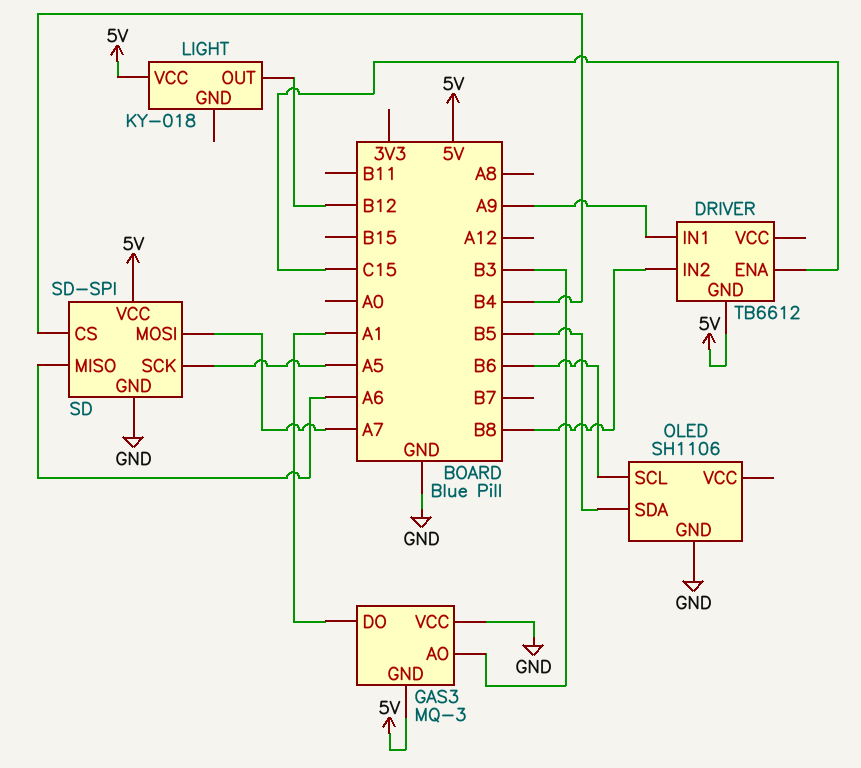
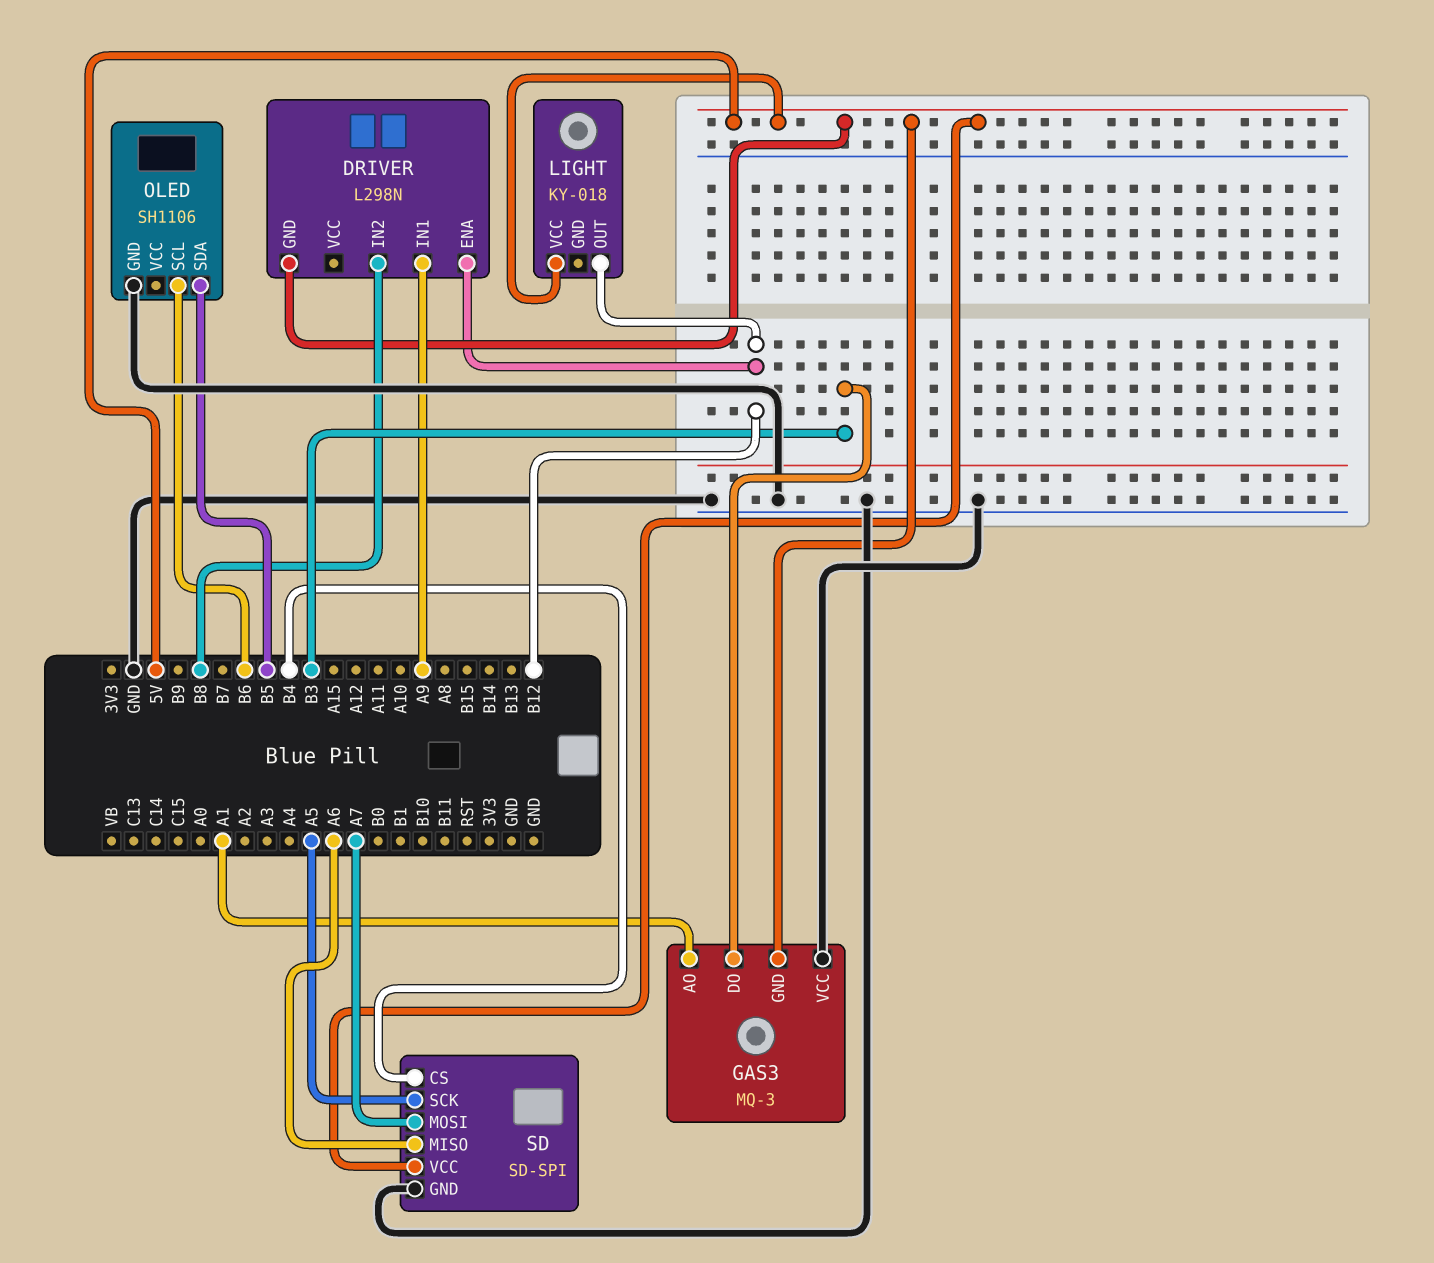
DRIVER: TB6612 -> L298N
DRIVER pin ENA: C15 -> B12
GAS3 pin AO: B3 -> A1
GAS3 pin DO: A1 -> B3

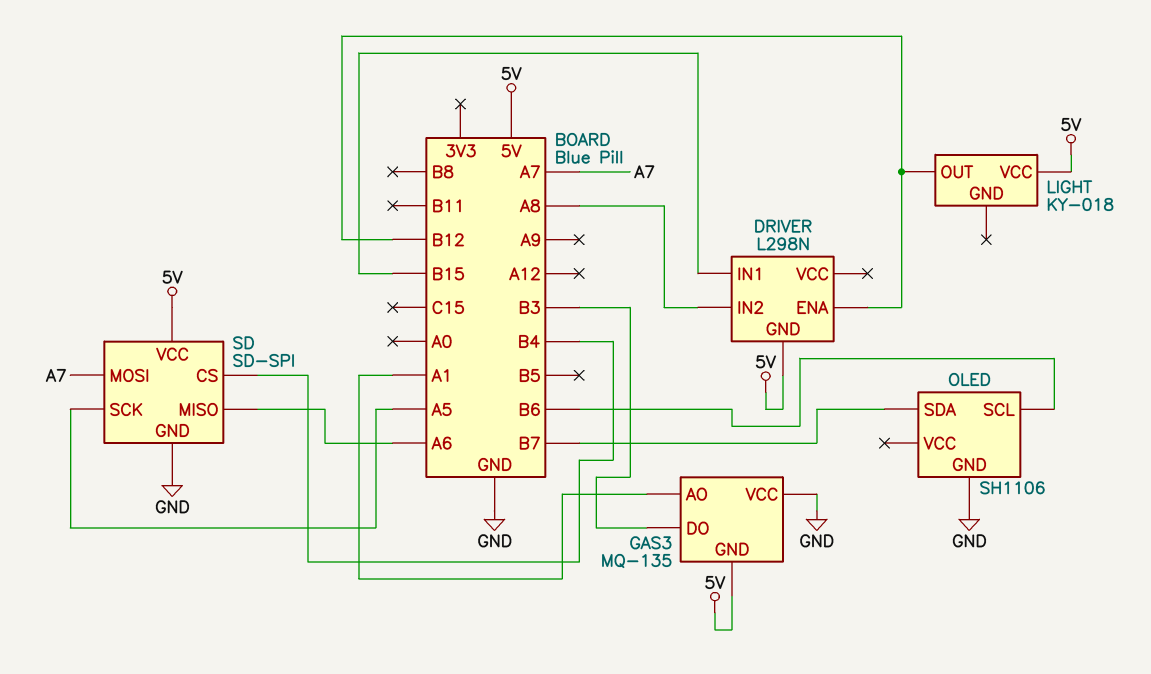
DRIVER pin IN1: A9 -> B15
DRIVER pin IN2: B8 -> A8
GAS3: MQ-3 -> MQ-135
OLED pin SDA: B5 -> B7

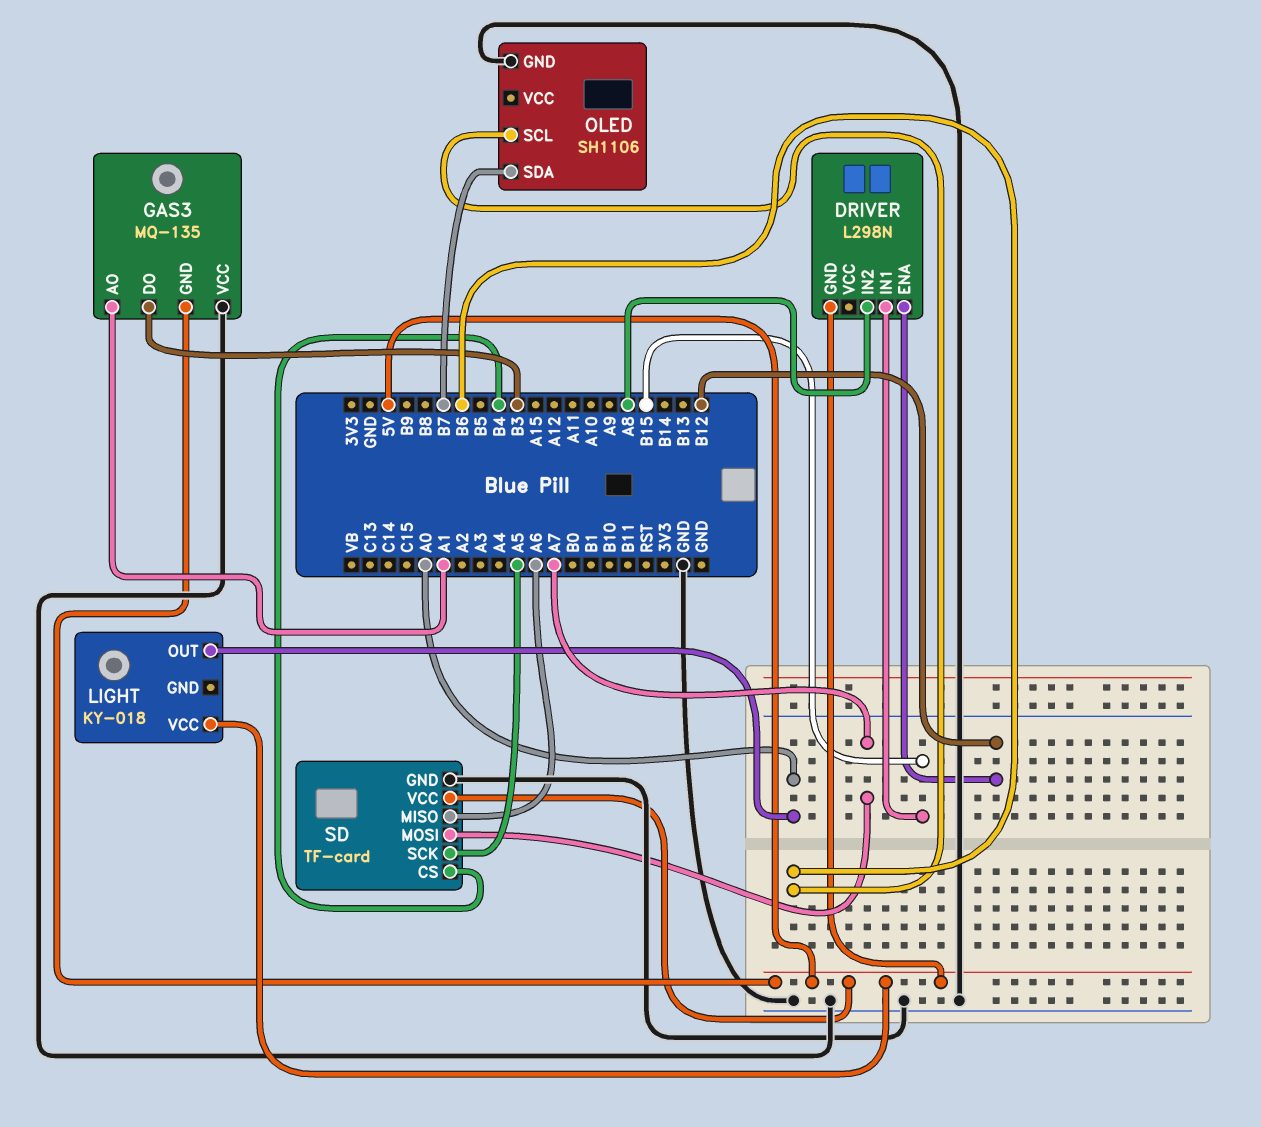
LIGHT pin OUT: B12 -> A0
SD: SD-SPI -> TF-card

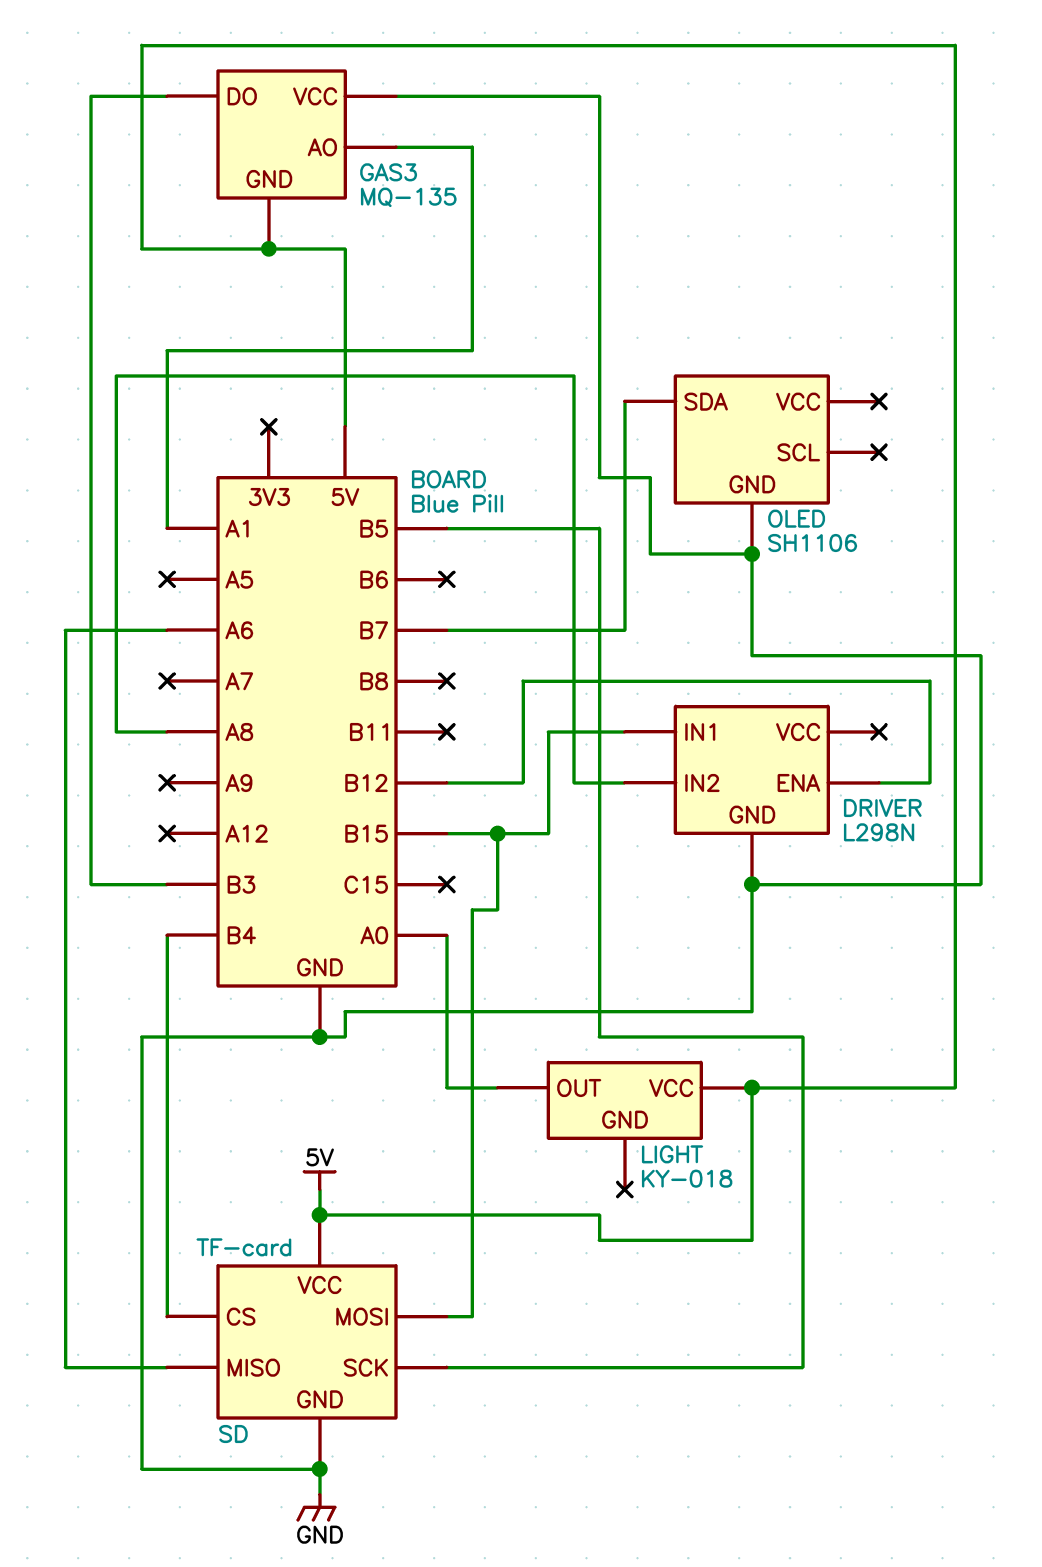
DRIVER pin GND: 5V -> GND
OLED pin SCL: B6 -> none
SD pin MOSI: A7 -> B15
SD pin SCK: A5 -> B5

